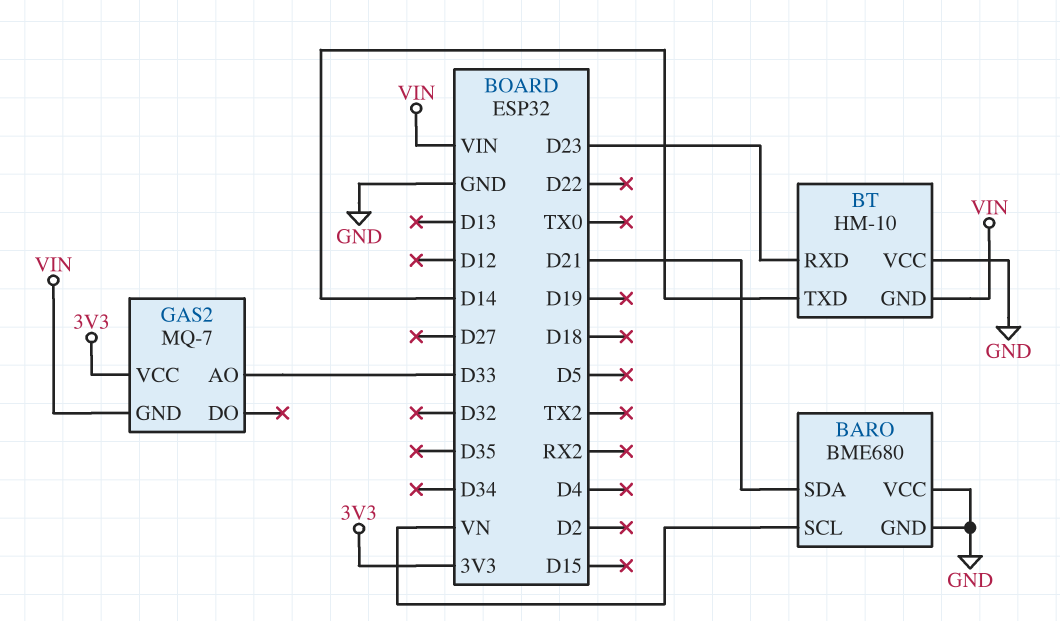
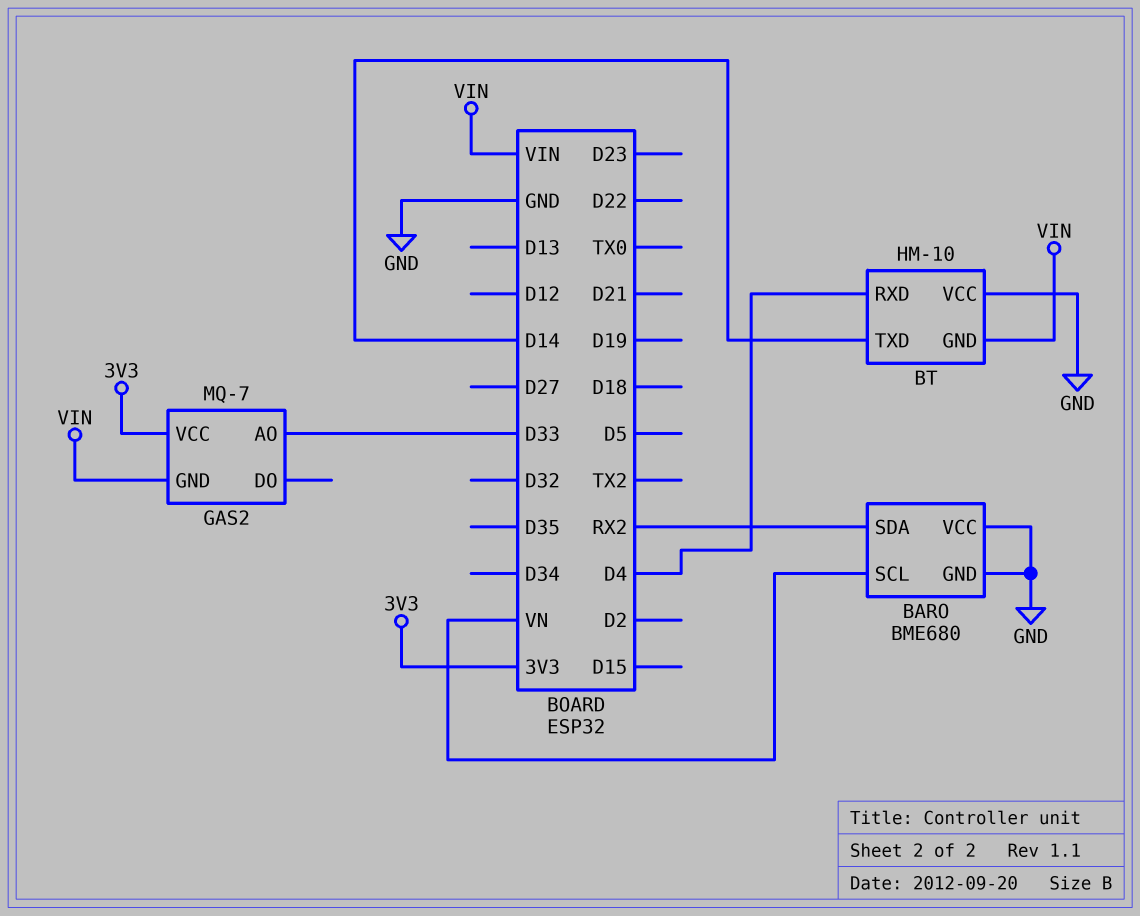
BARO pin SDA: D21 -> RX2
BT pin RXD: D23 -> D4

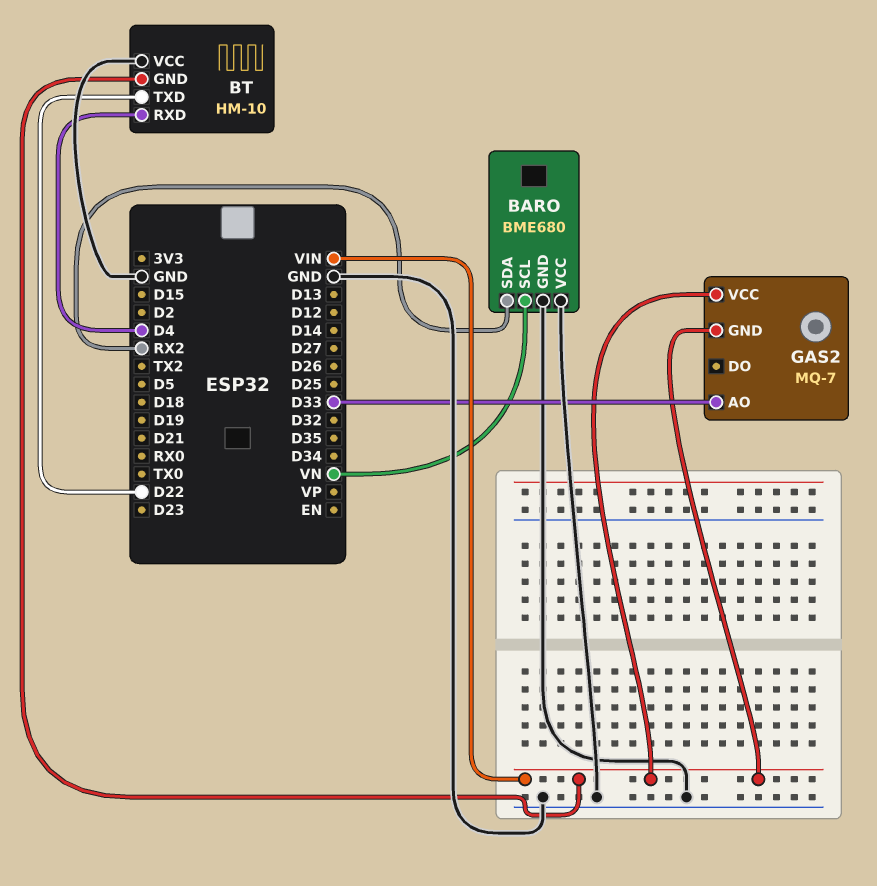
BT pin TXD: D14 -> D22
GAS2 pin VCC: 3V3 -> VIN

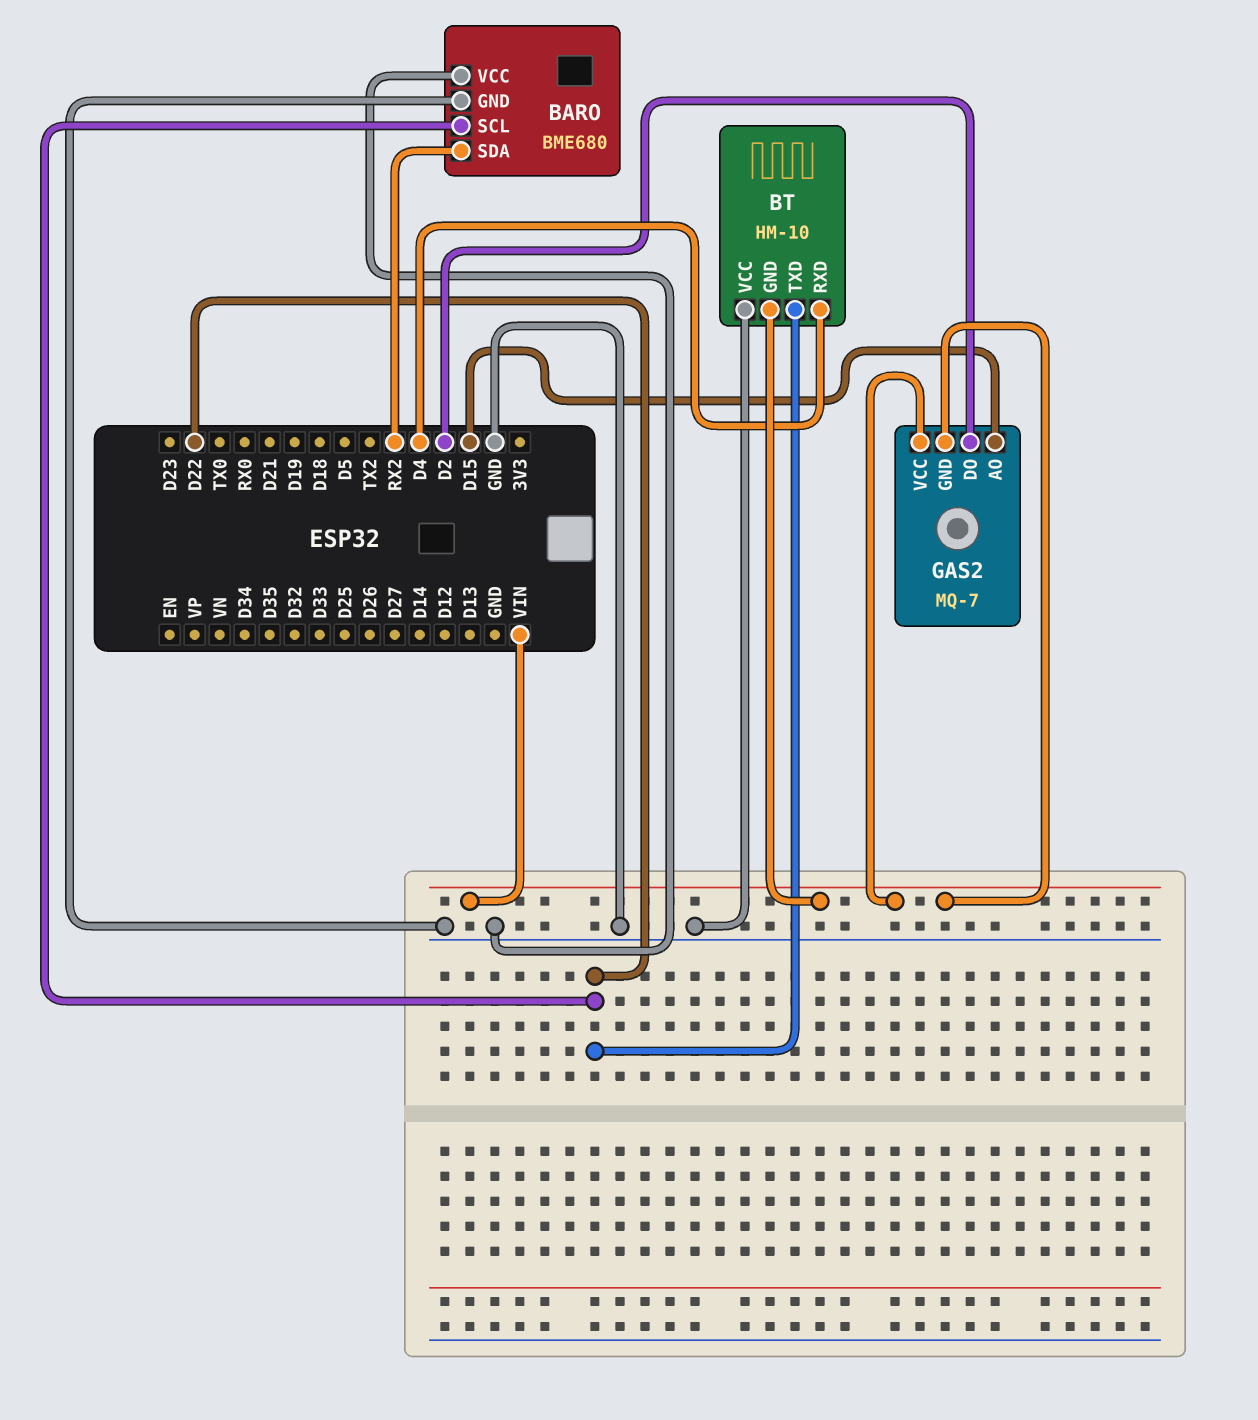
BARO pin SCL: VN -> D22
GAS2 pin AO: D33 -> D15
GAS2 pin DO: none -> D2

